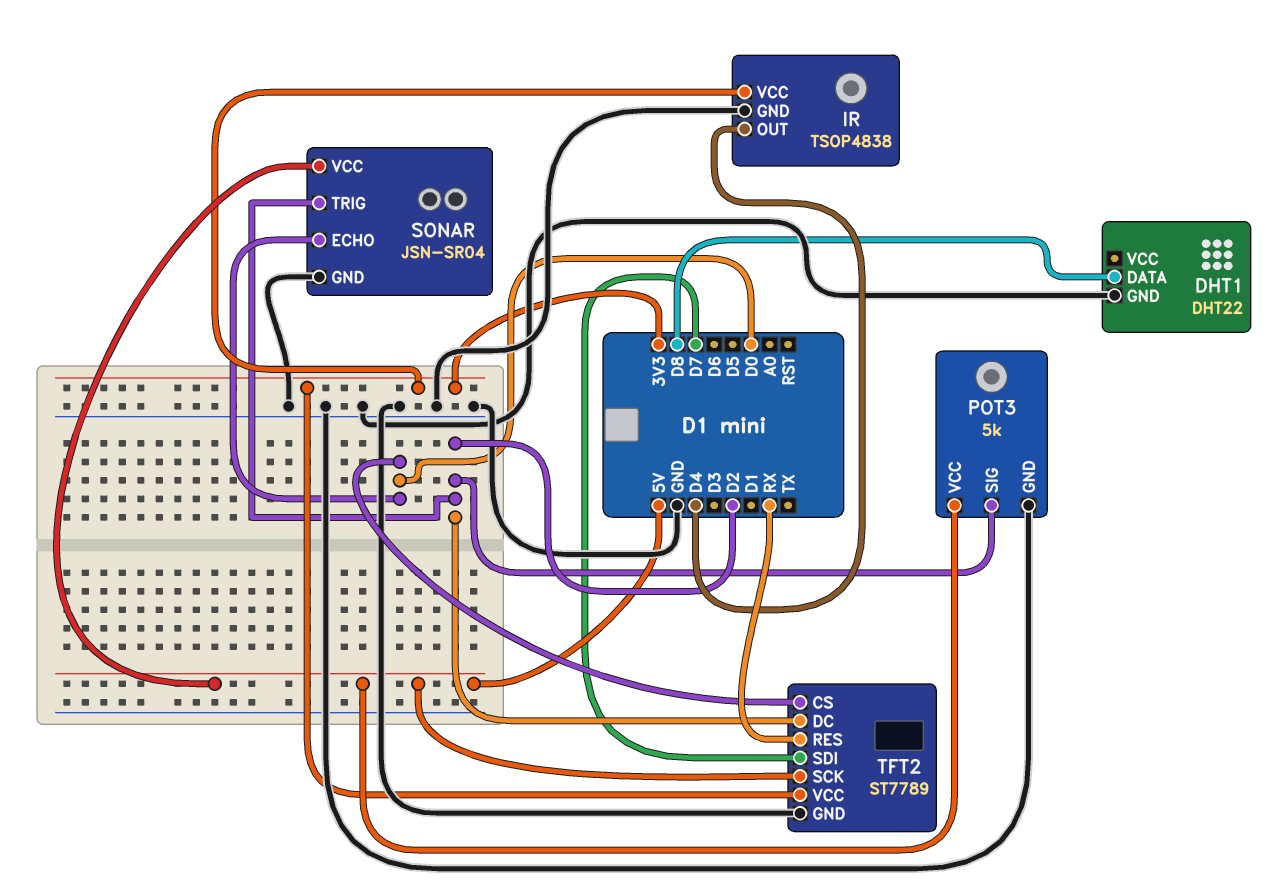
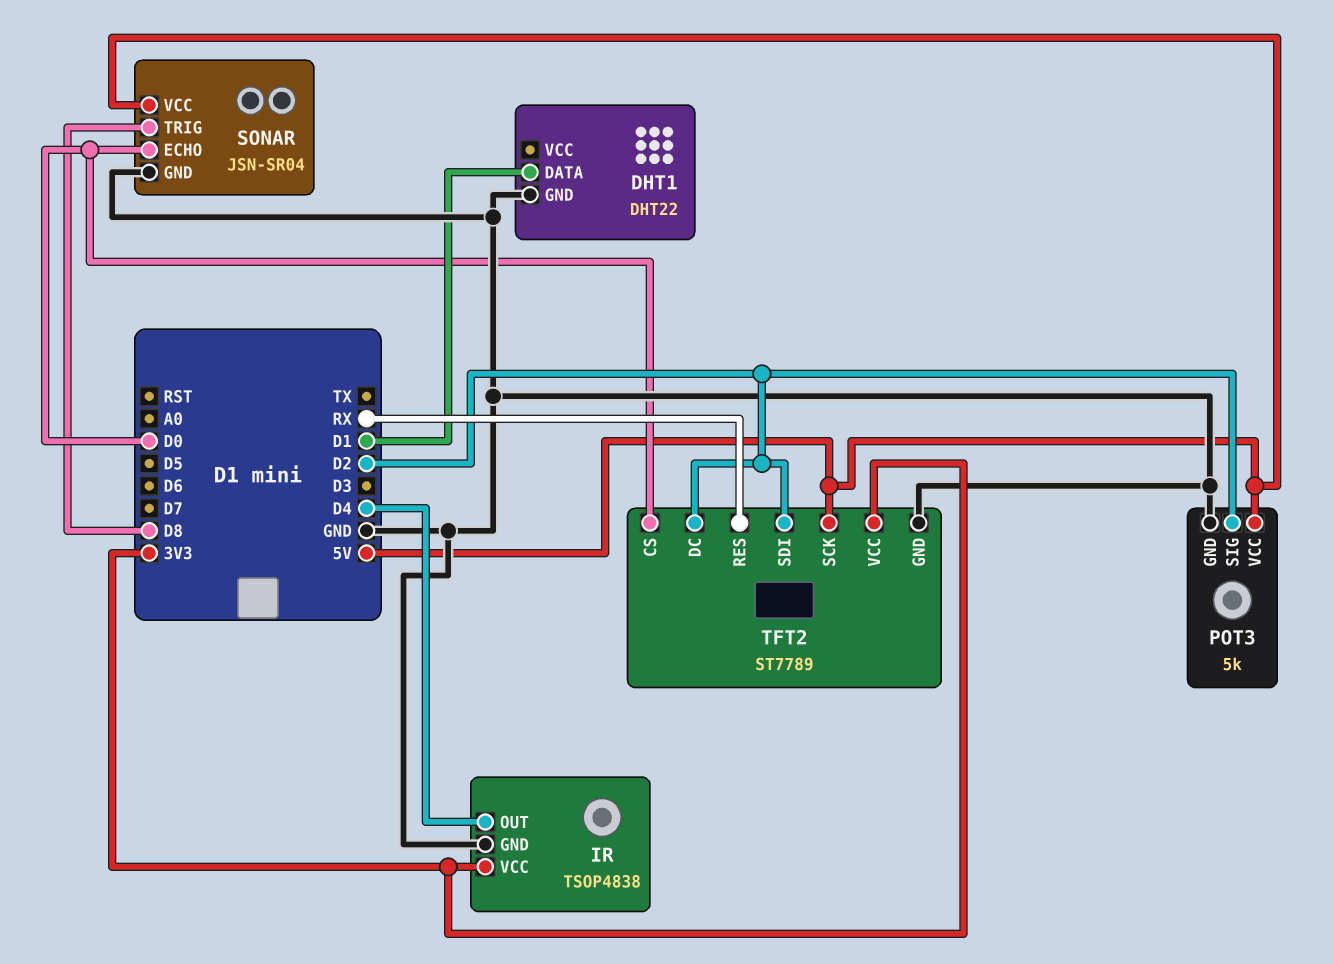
DHT1 pin DATA: D8 -> D1
SONAR pin TRIG: D2 -> D8
TFT2 pin SDI: D7 -> D2

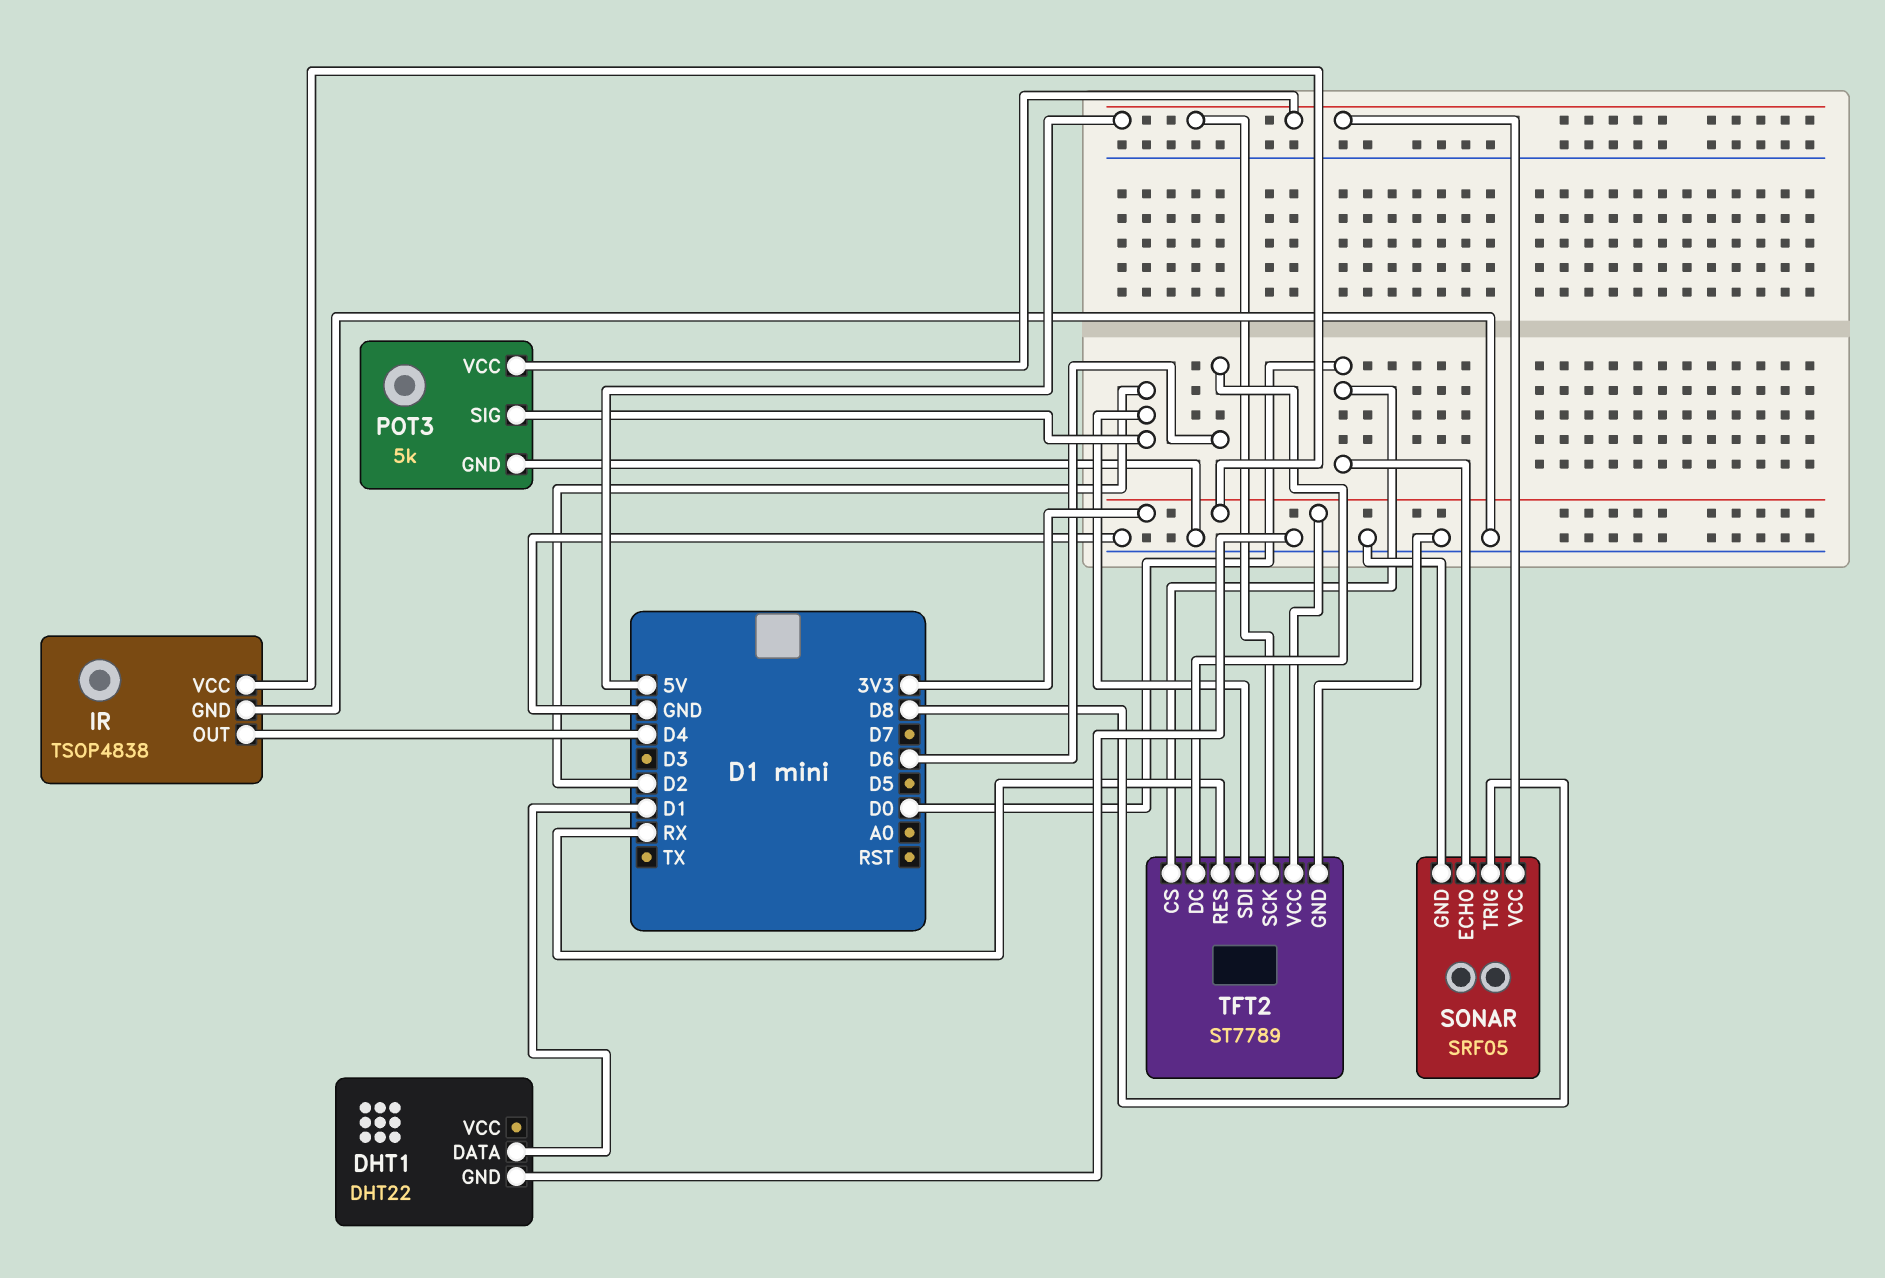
SONAR: JSN-SR04 -> SRF05
TFT2 pin DC: D2 -> D6

